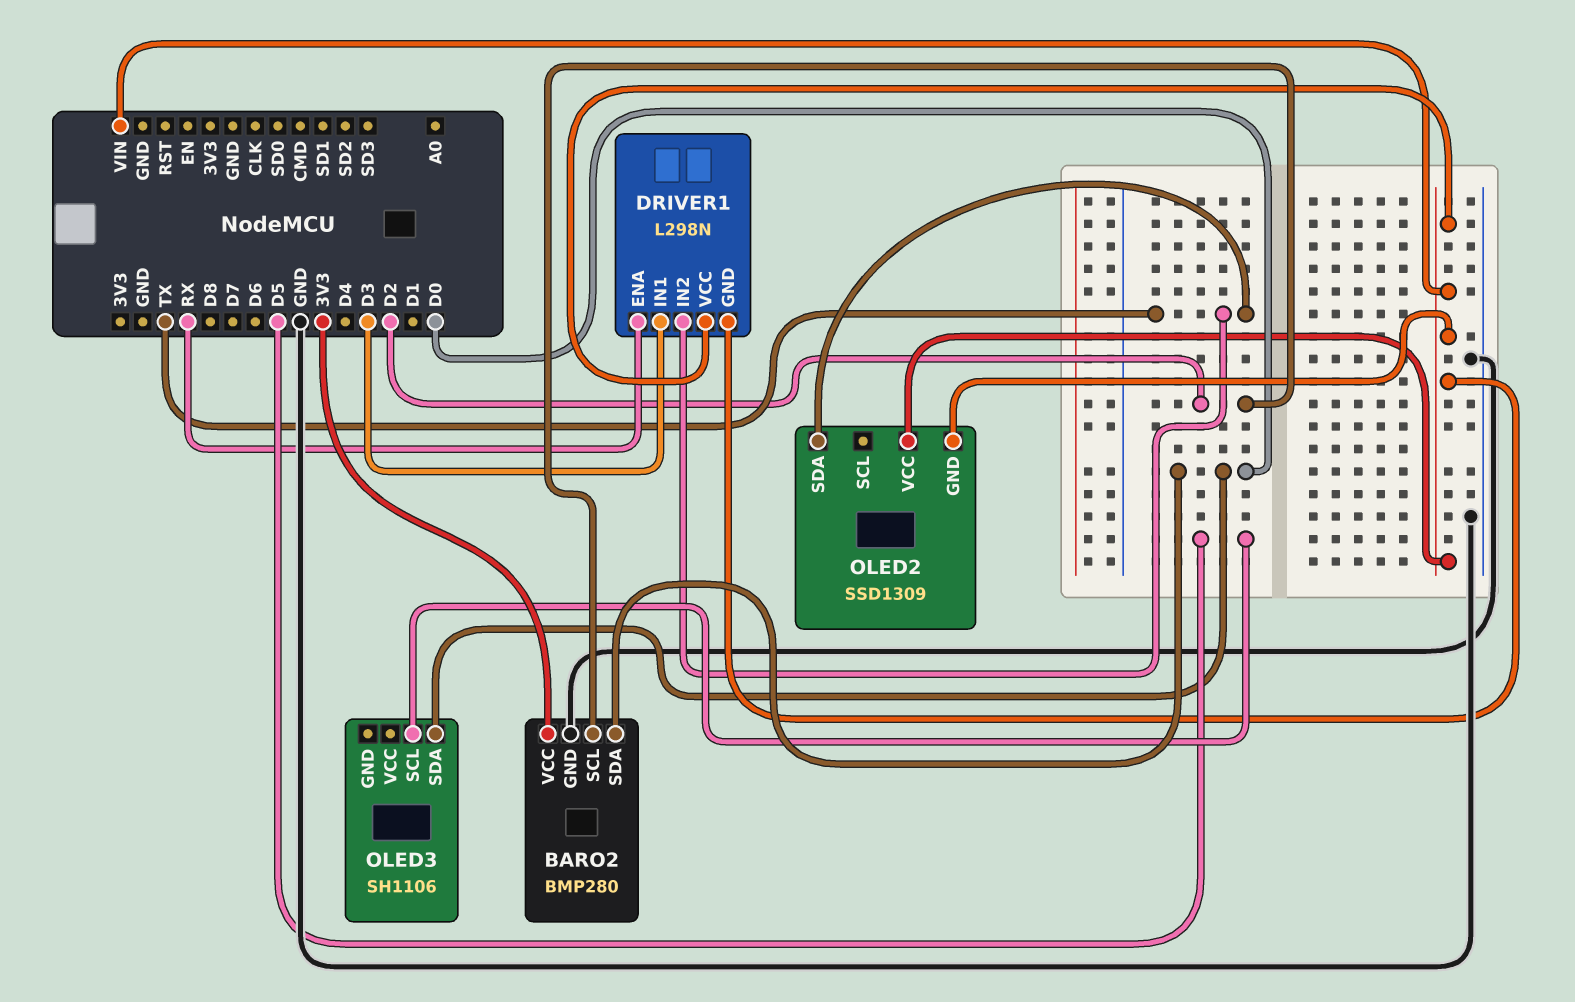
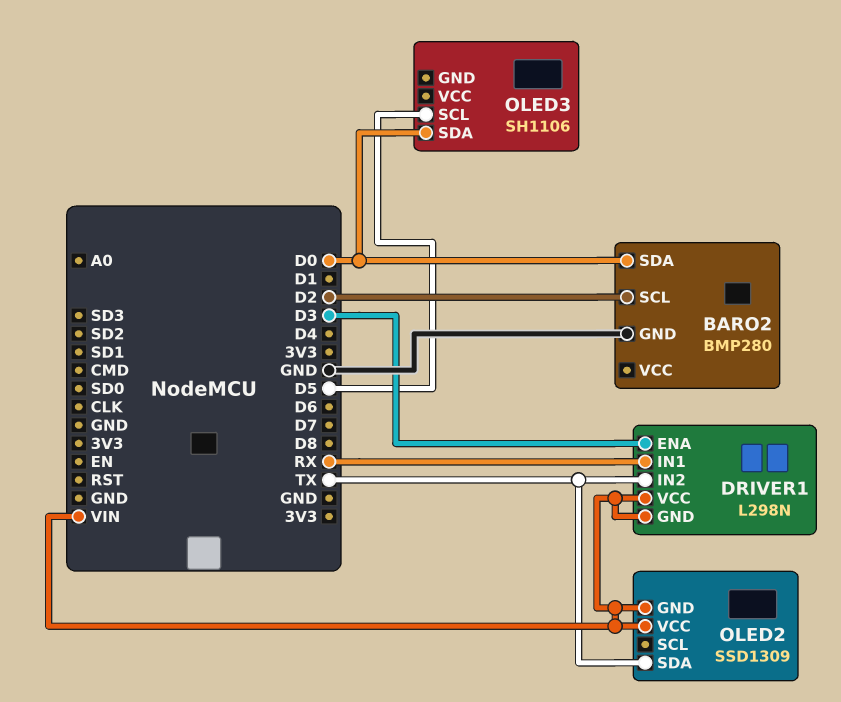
BARO2 pin VCC: 3V3 -> none
DRIVER1 pin ENA: RX -> D3
DRIVER1 pin IN1: D3 -> RX

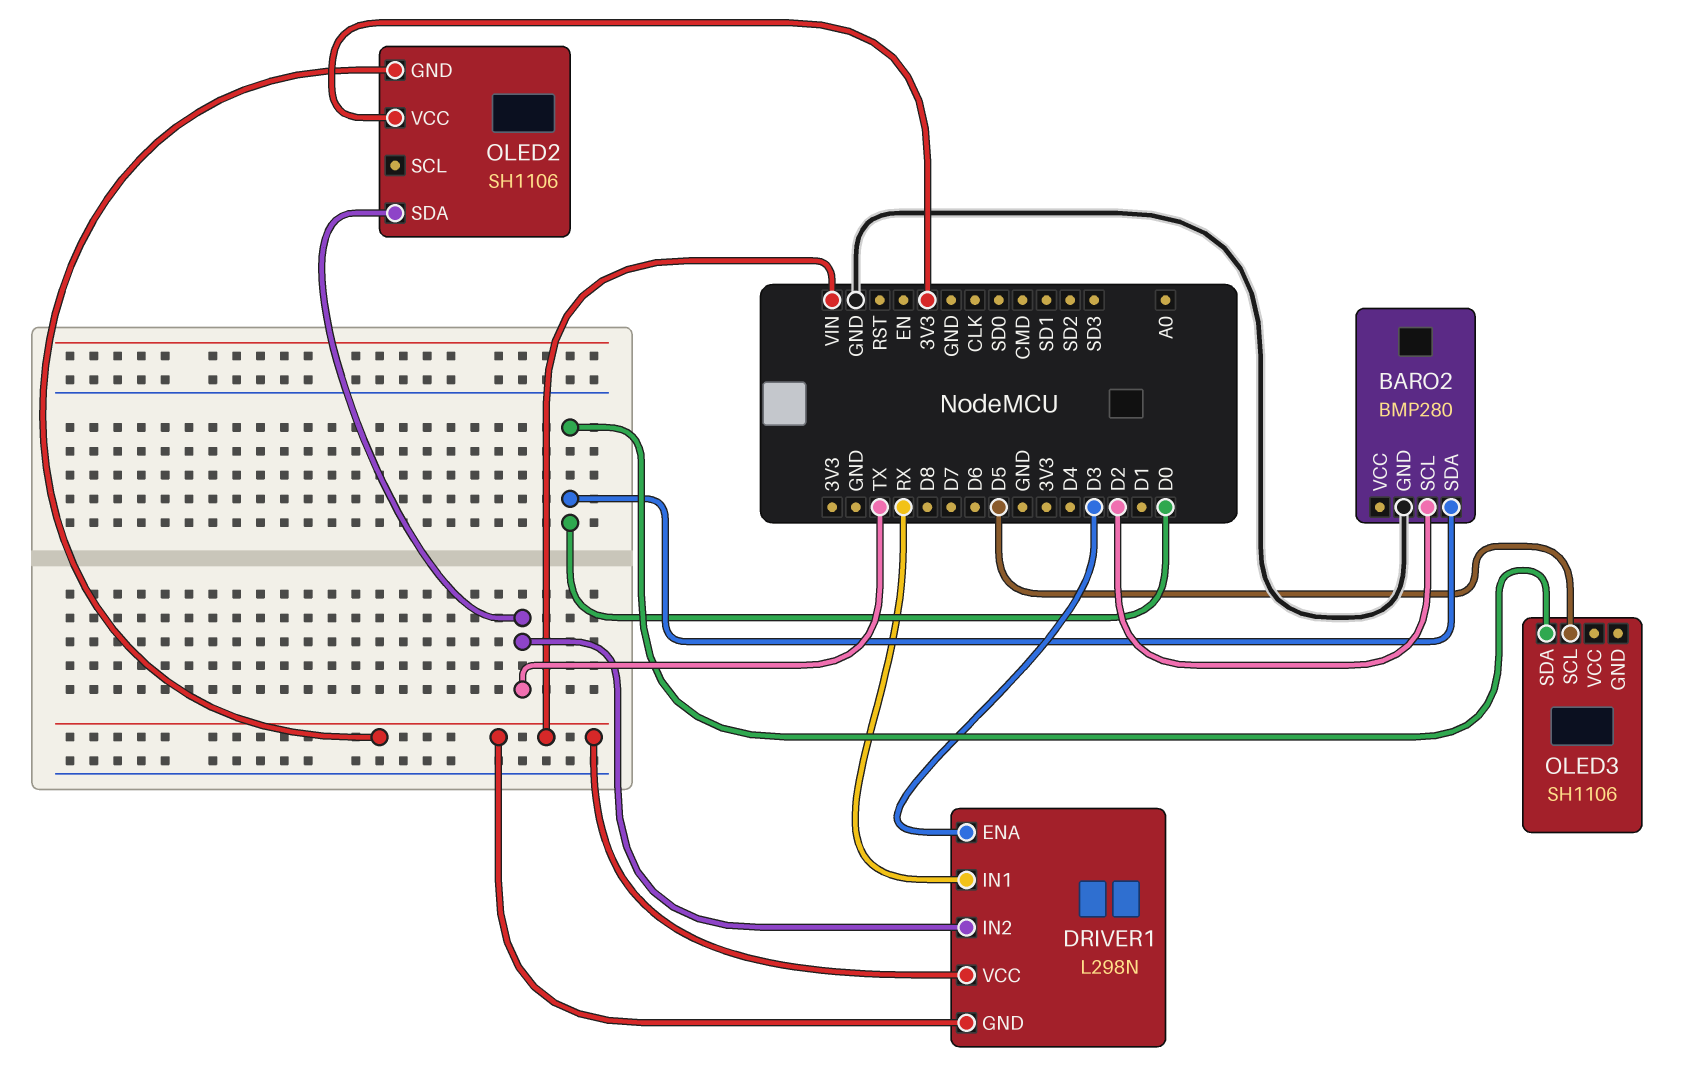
OLED2: SSD1309 -> SH1106
OLED2 pin VCC: VIN -> 3V3

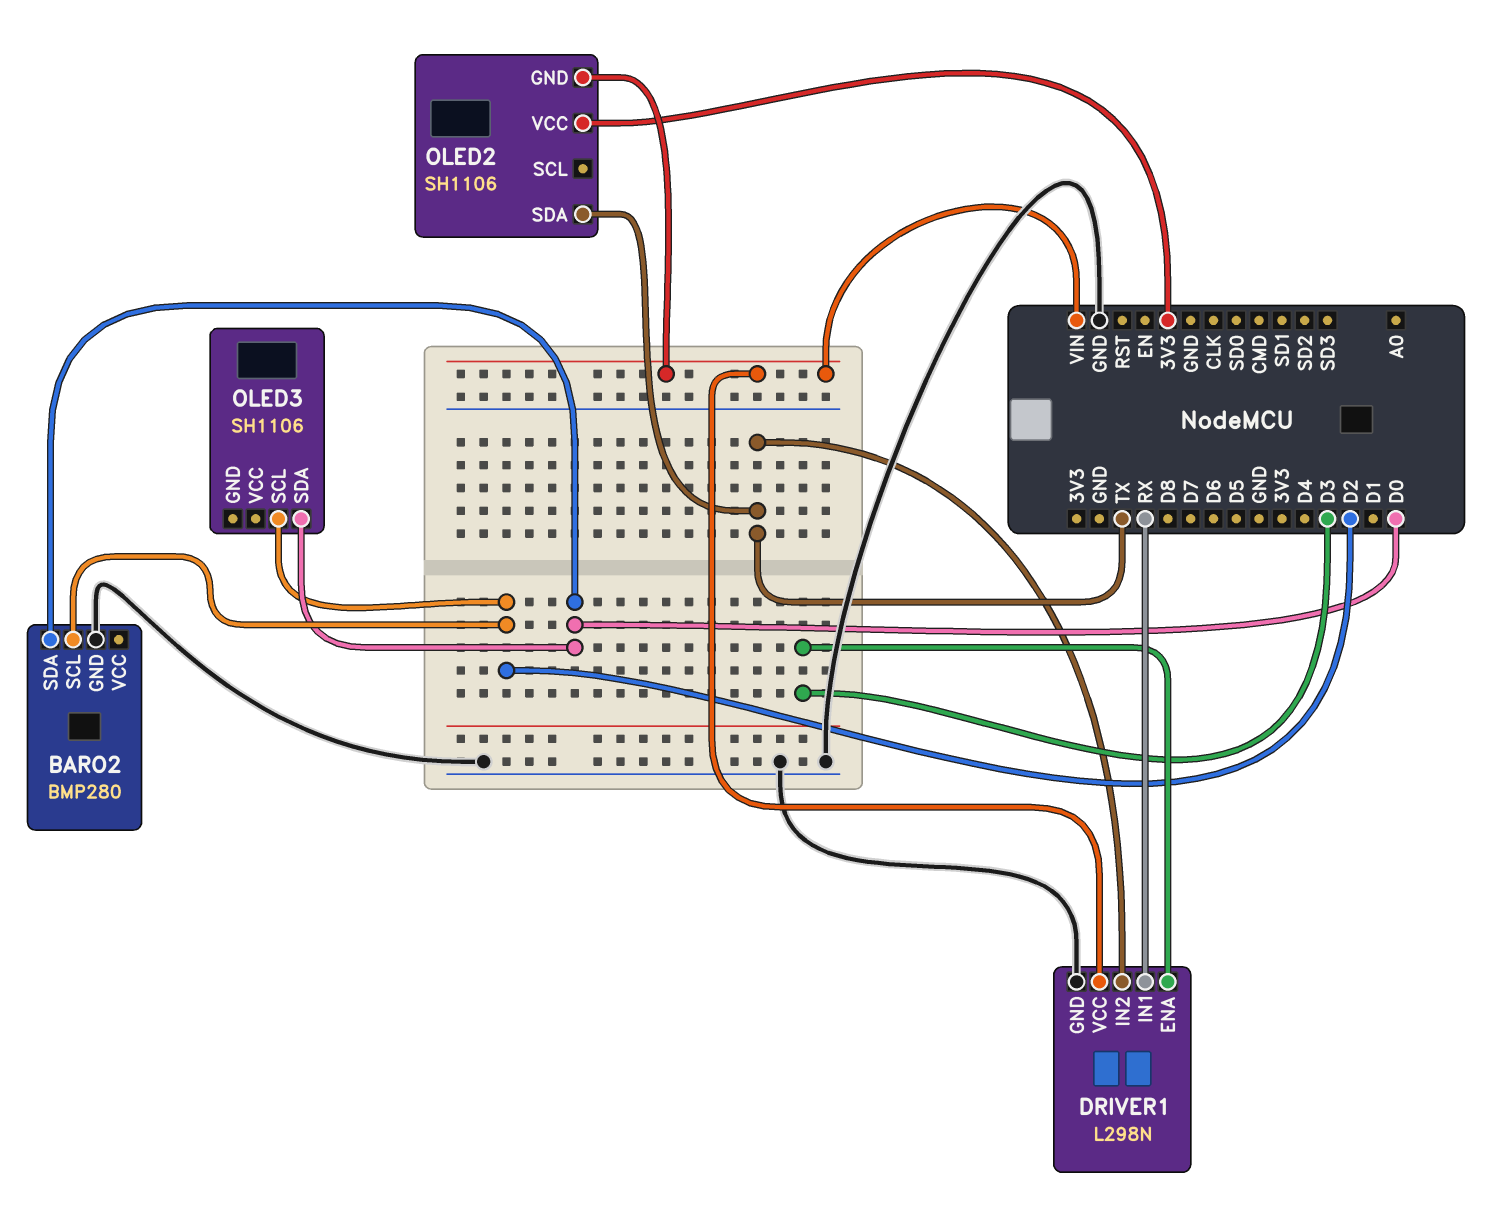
DRIVER1 pin GND: VIN -> GND
OLED3 pin SCL: D5 -> D2

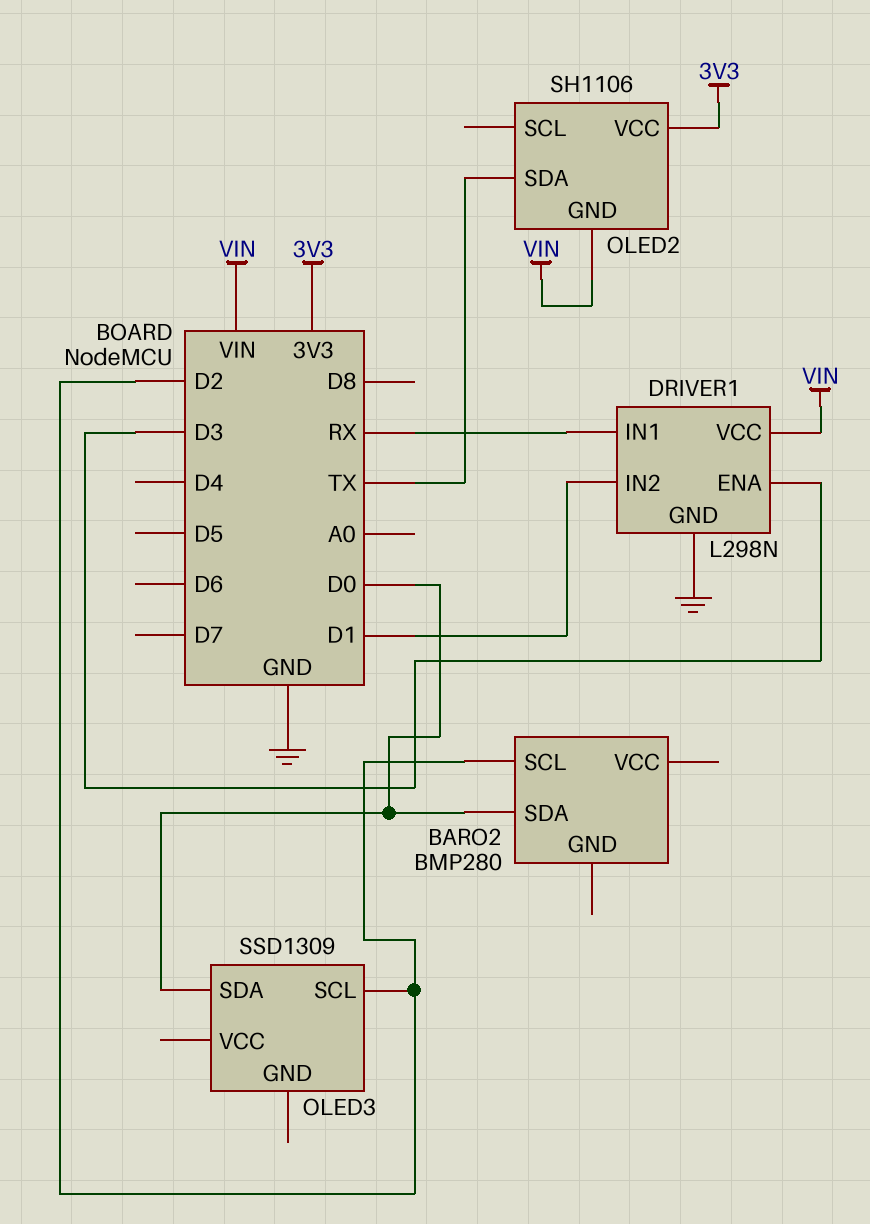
BARO2 pin GND: GND -> none
DRIVER1 pin IN2: TX -> D1
OLED3: SH1106 -> SSD1309

